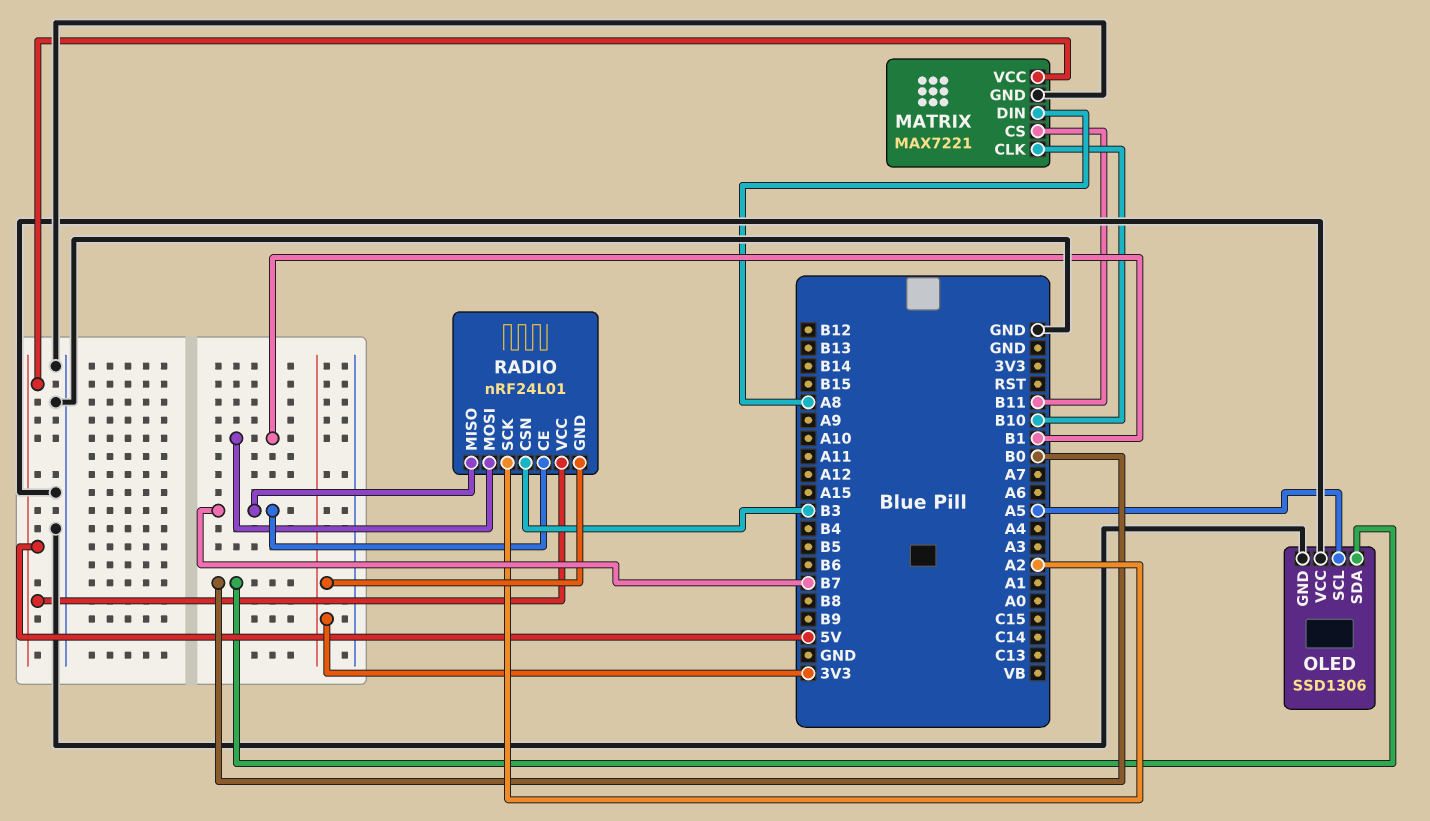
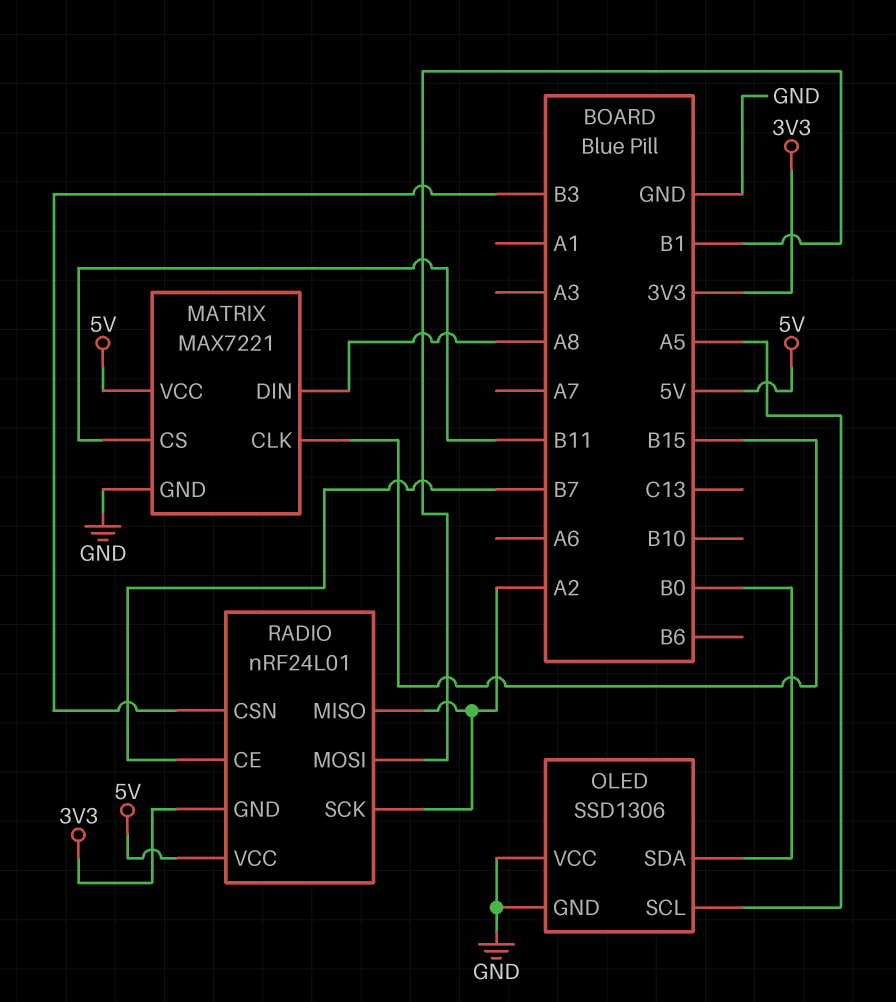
MATRIX pin CLK: B10 -> B15
RADIO pin MISO: B7 -> A2

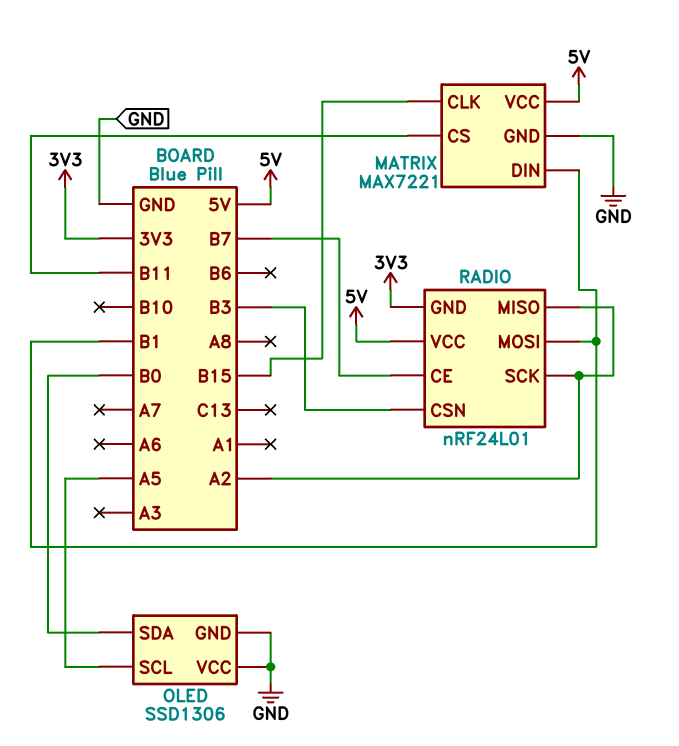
MATRIX pin DIN: A8 -> B1

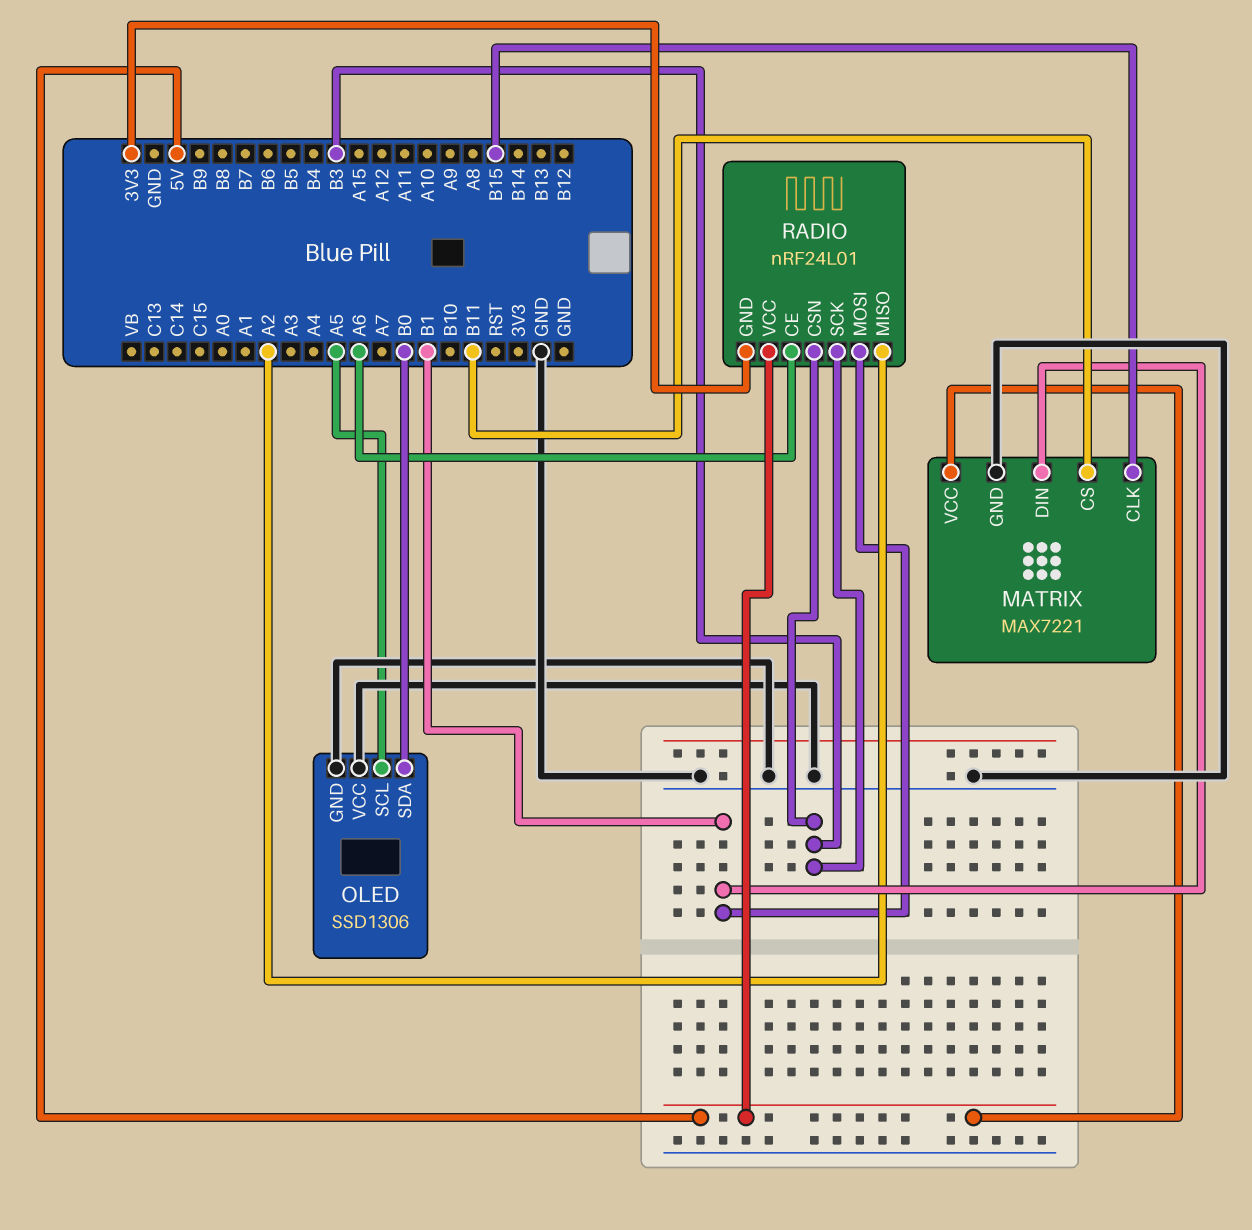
RADIO pin CE: B7 -> A6
RADIO pin SCK: A2 -> B3

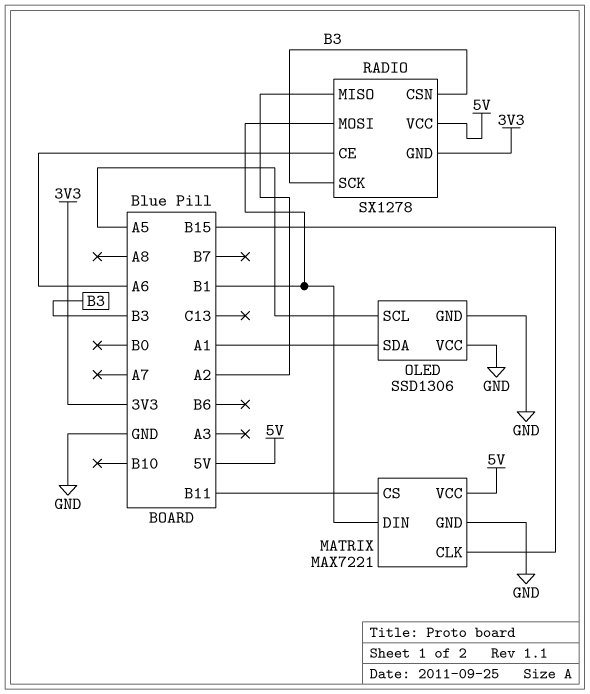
OLED pin SDA: B0 -> A1
RADIO: nRF24L01 -> SX1278

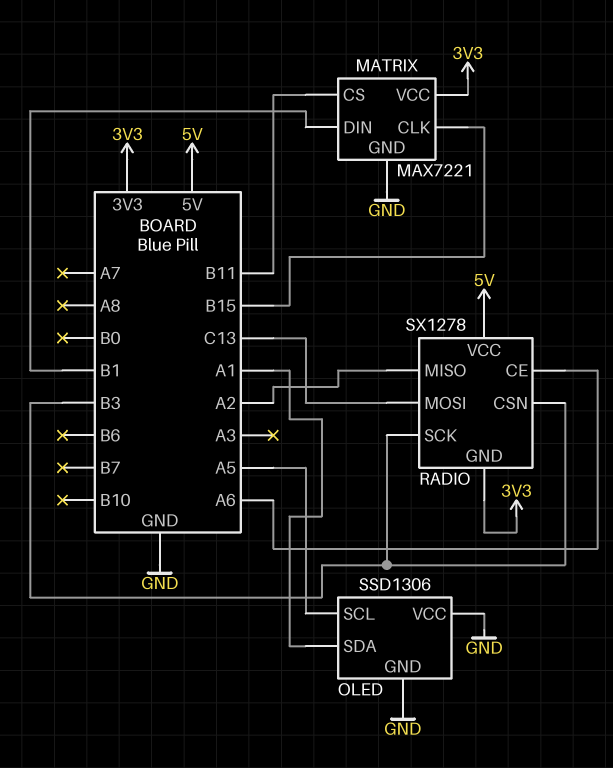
MATRIX pin VCC: 5V -> 3V3
RADIO pin MOSI: B1 -> C13

